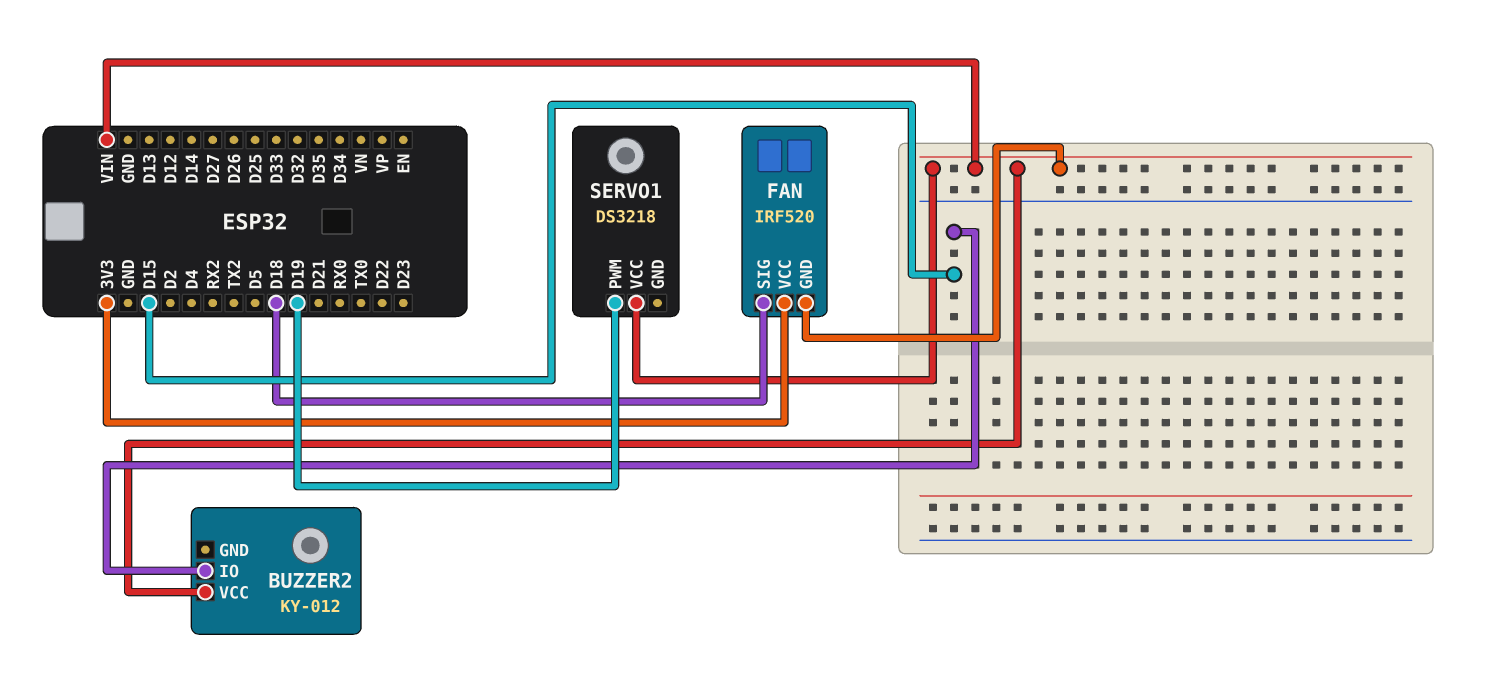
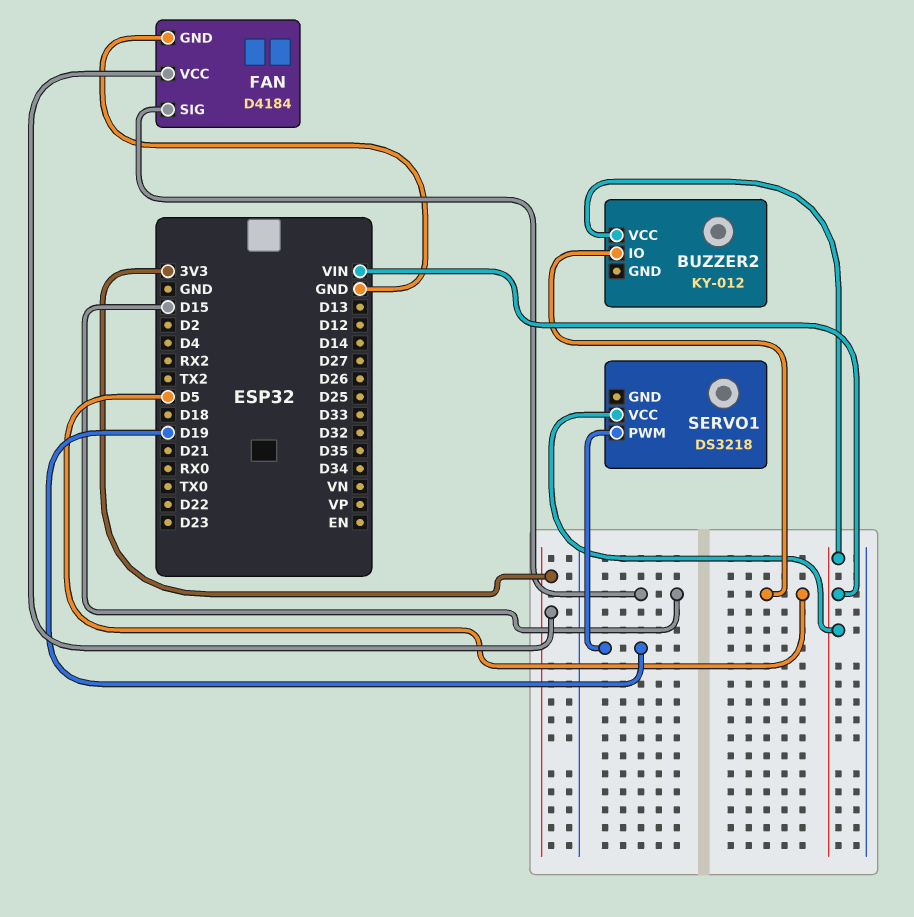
BUZZER2 pin IO: D15 -> D5
FAN: IRF520 -> D4184
FAN pin GND: VIN -> GND
FAN pin SIG: D18 -> D15

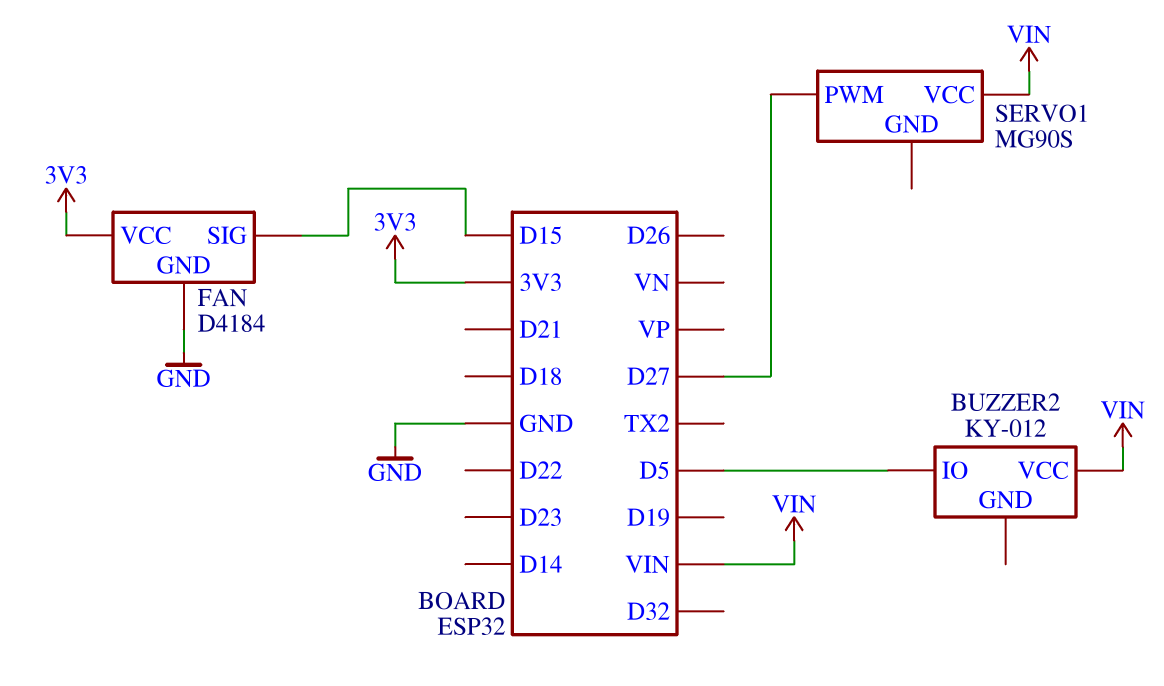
SERVO1: DS3218 -> MG90S
SERVO1 pin PWM: D19 -> D27

